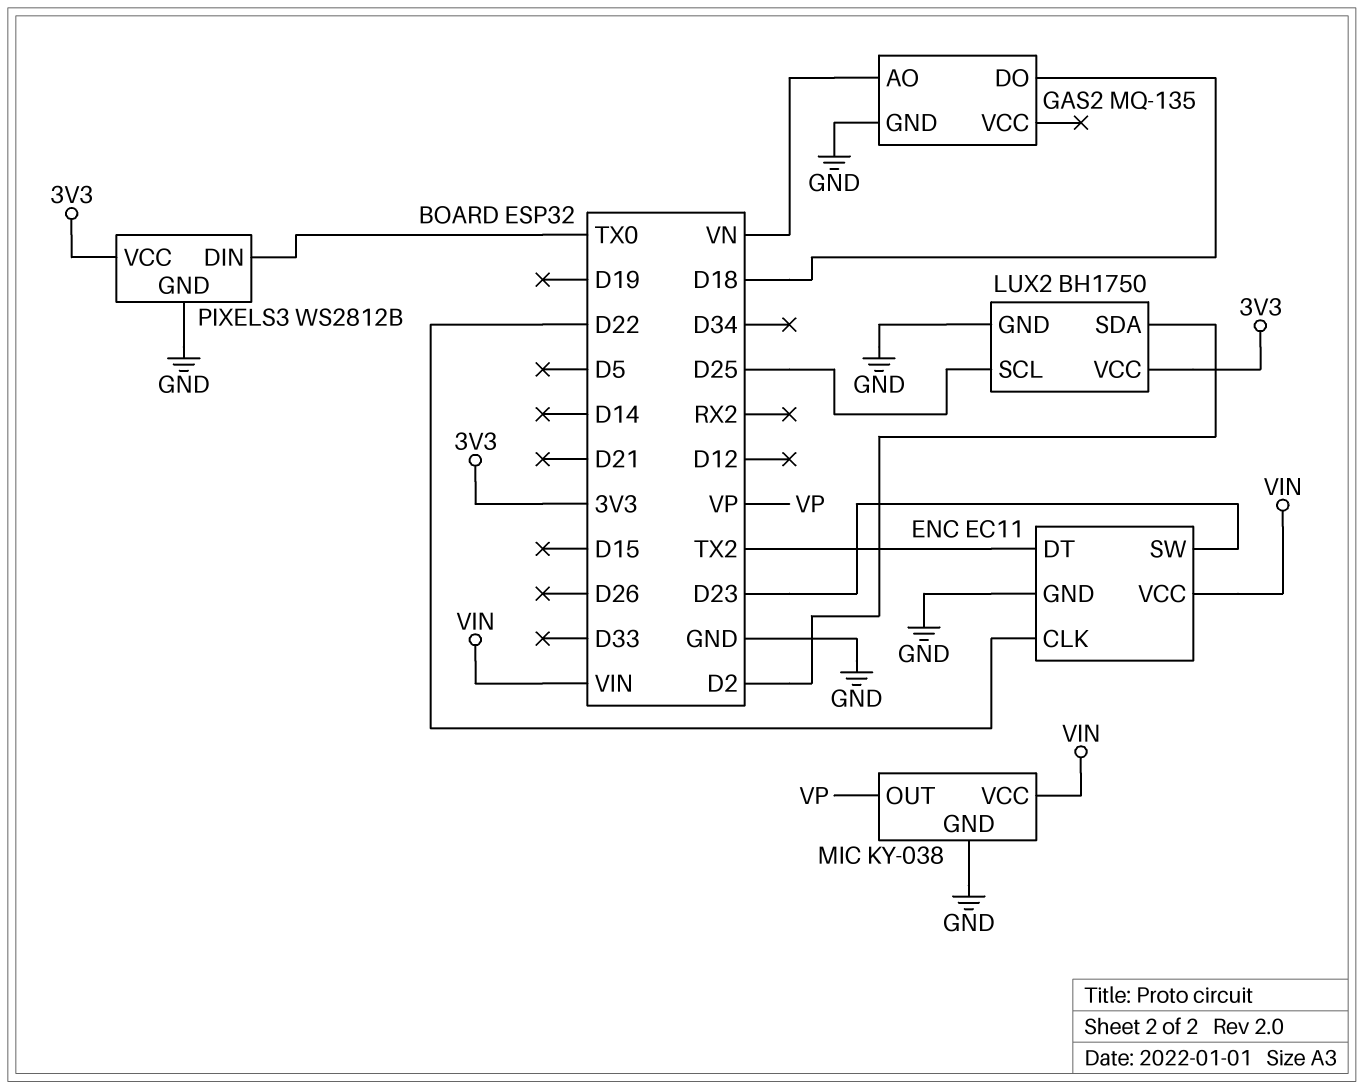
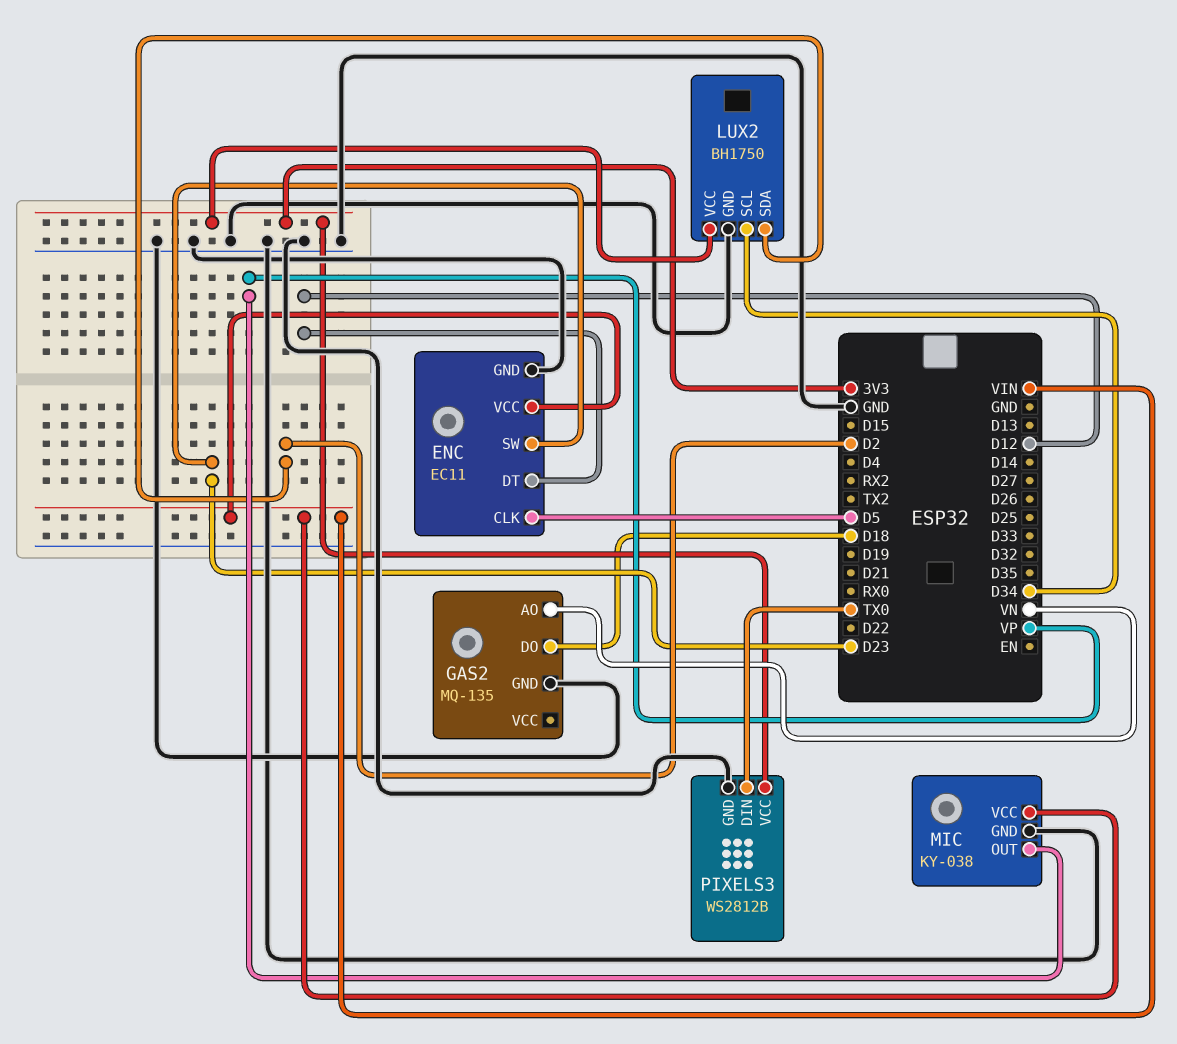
ENC pin CLK: D22 -> D5
ENC pin DT: TX2 -> D12
LUX2 pin SCL: D25 -> D34

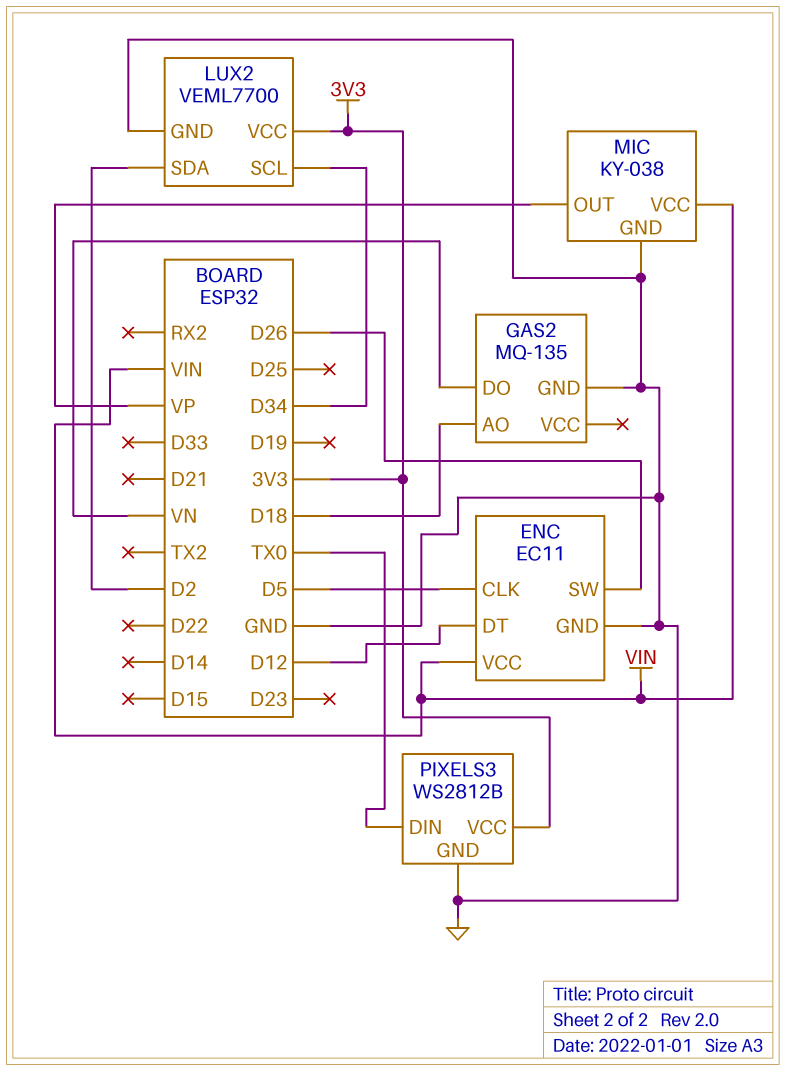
ENC pin SW: D23 -> D26
GAS2 pin AO: VN -> D18
GAS2 pin DO: D18 -> VN
LUX2: BH1750 -> VEML7700

